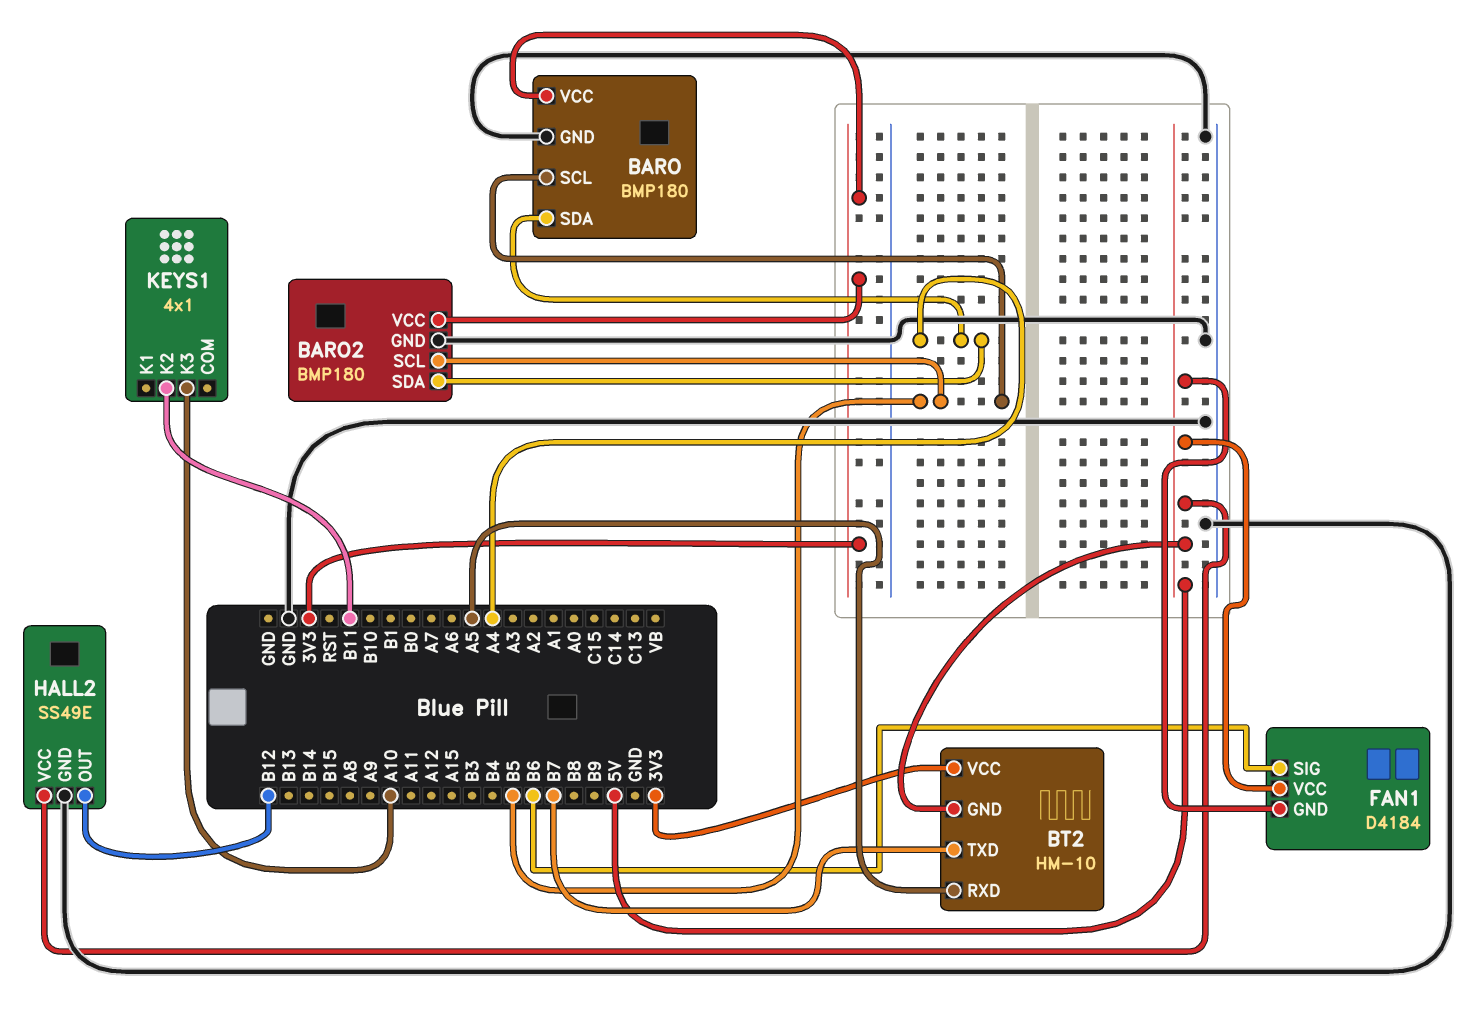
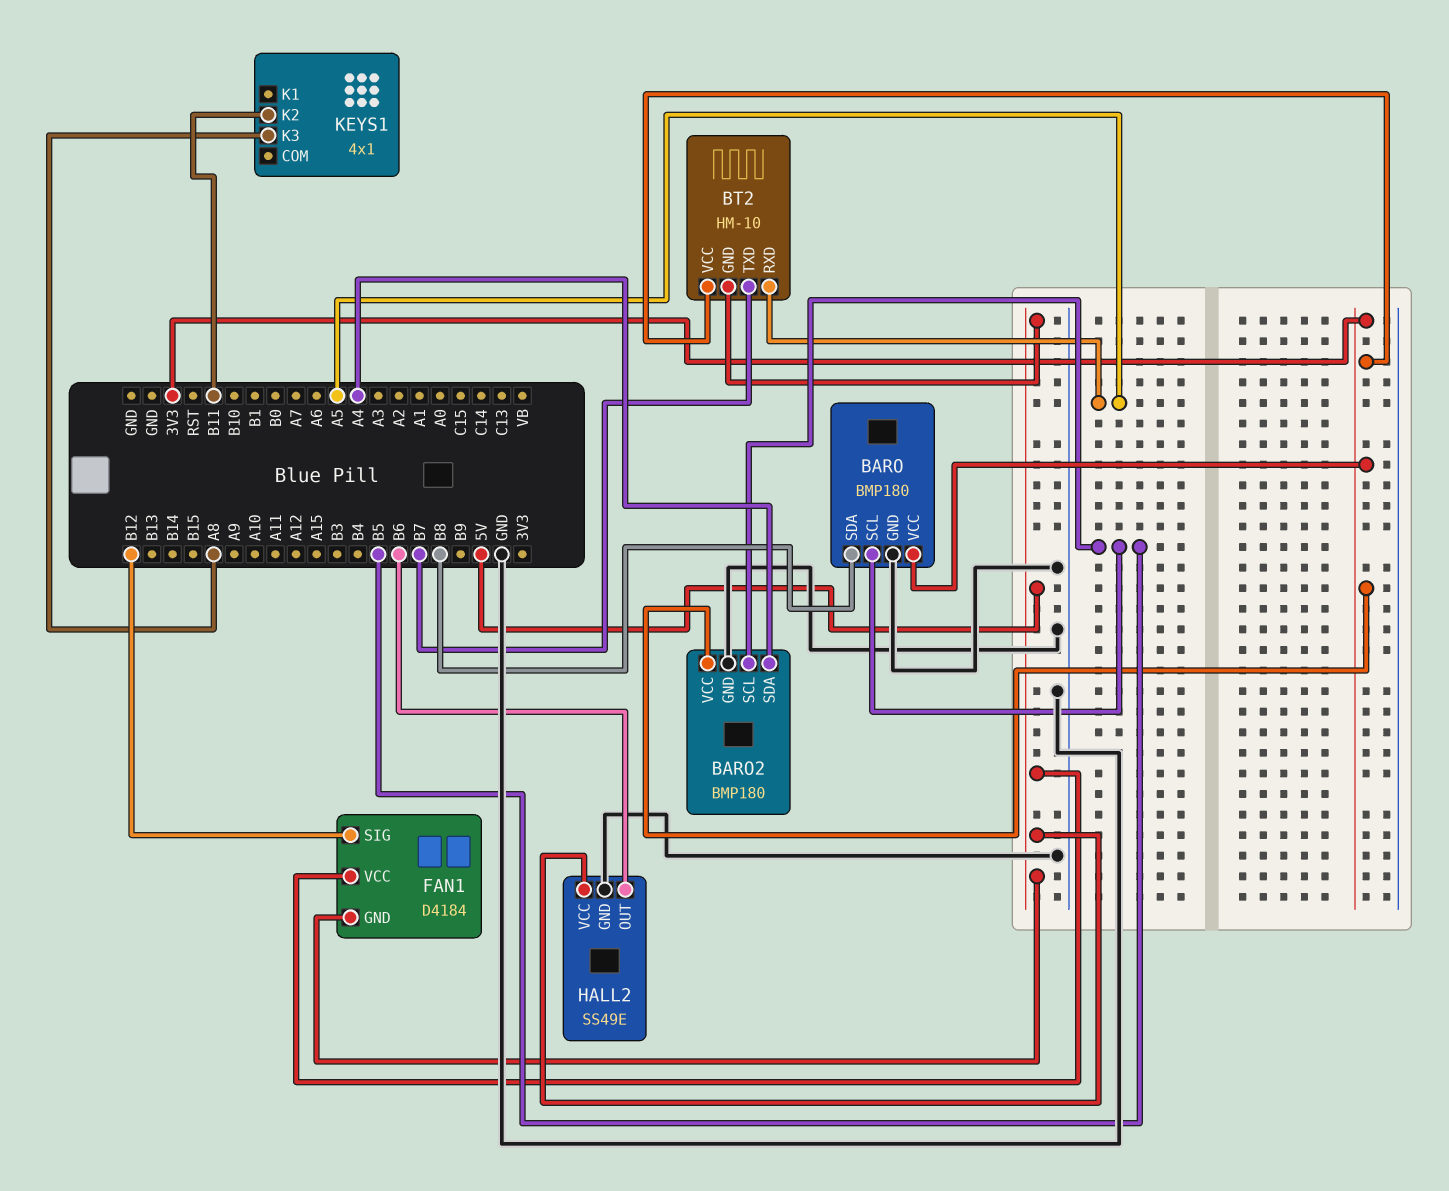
BARO pin SDA: A4 -> B8
FAN1 pin SIG: B6 -> B12
HALL2 pin OUT: B12 -> B6
KEYS1 pin K3: A10 -> A8

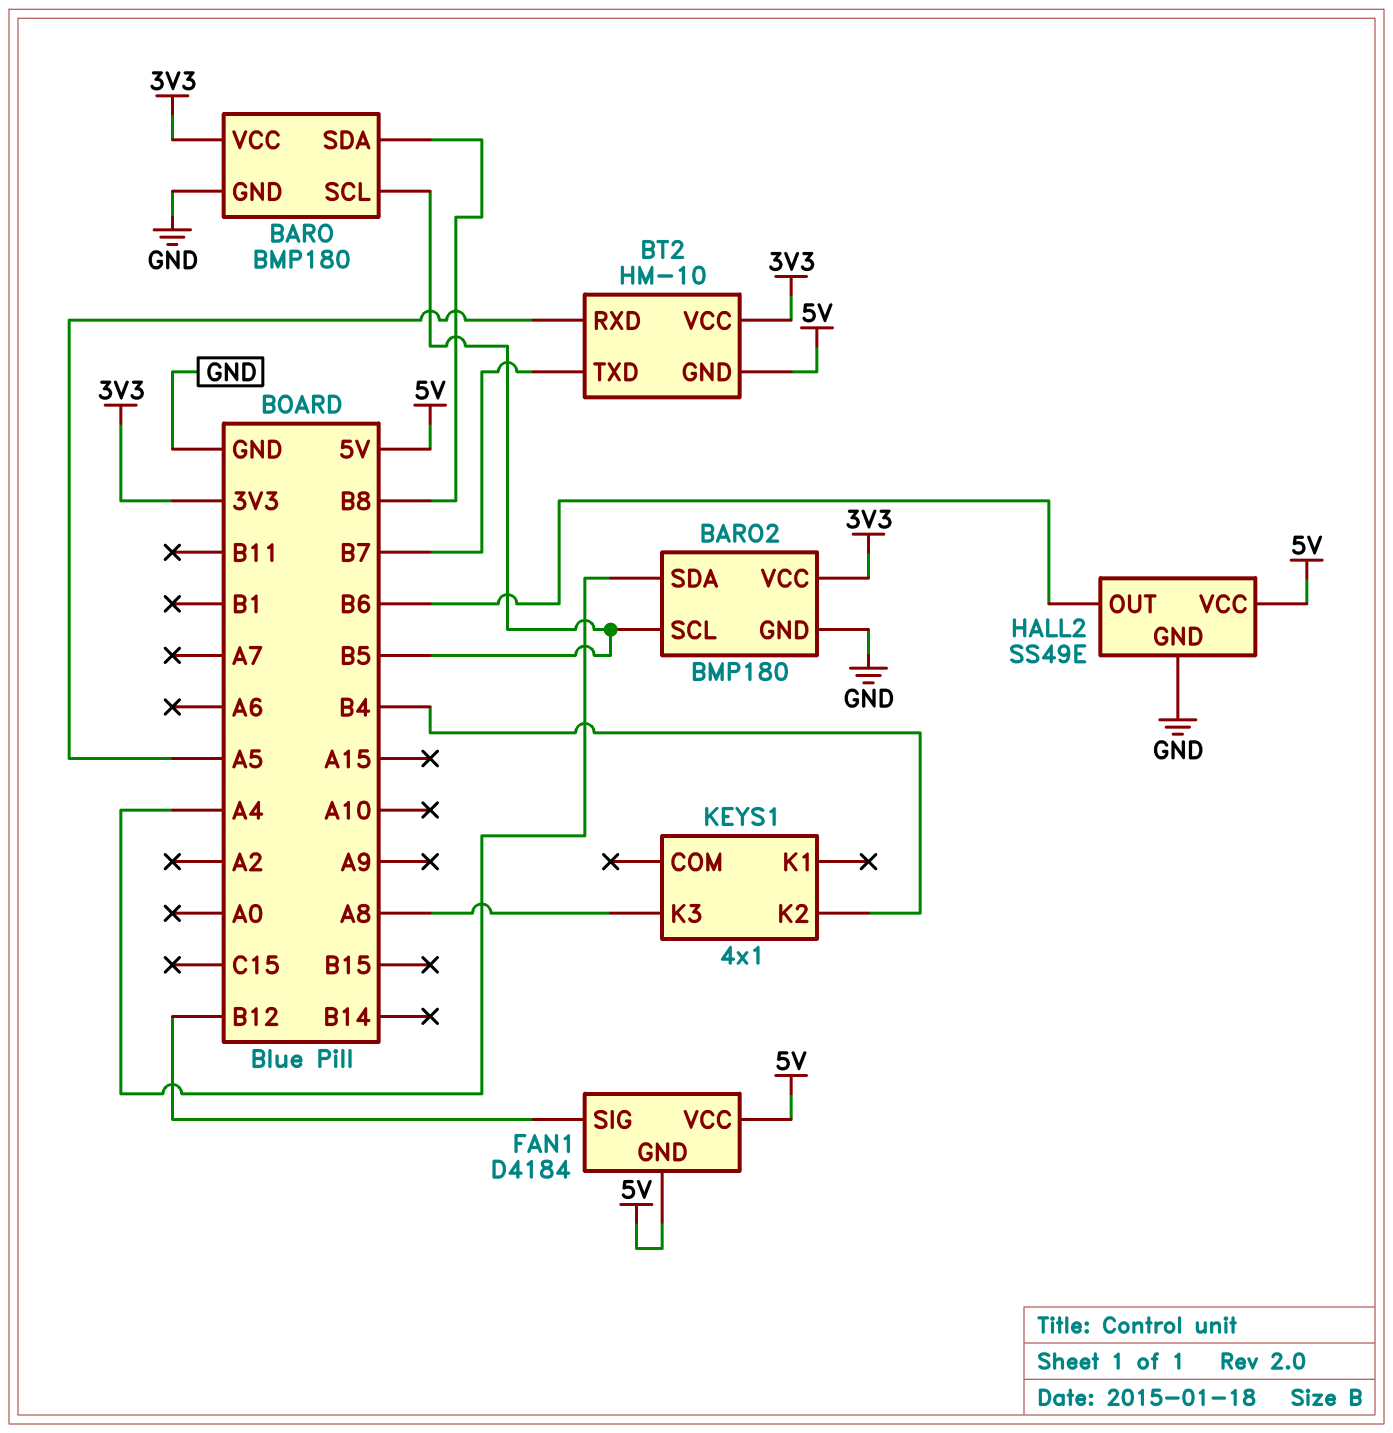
KEYS1 pin K2: B11 -> B4

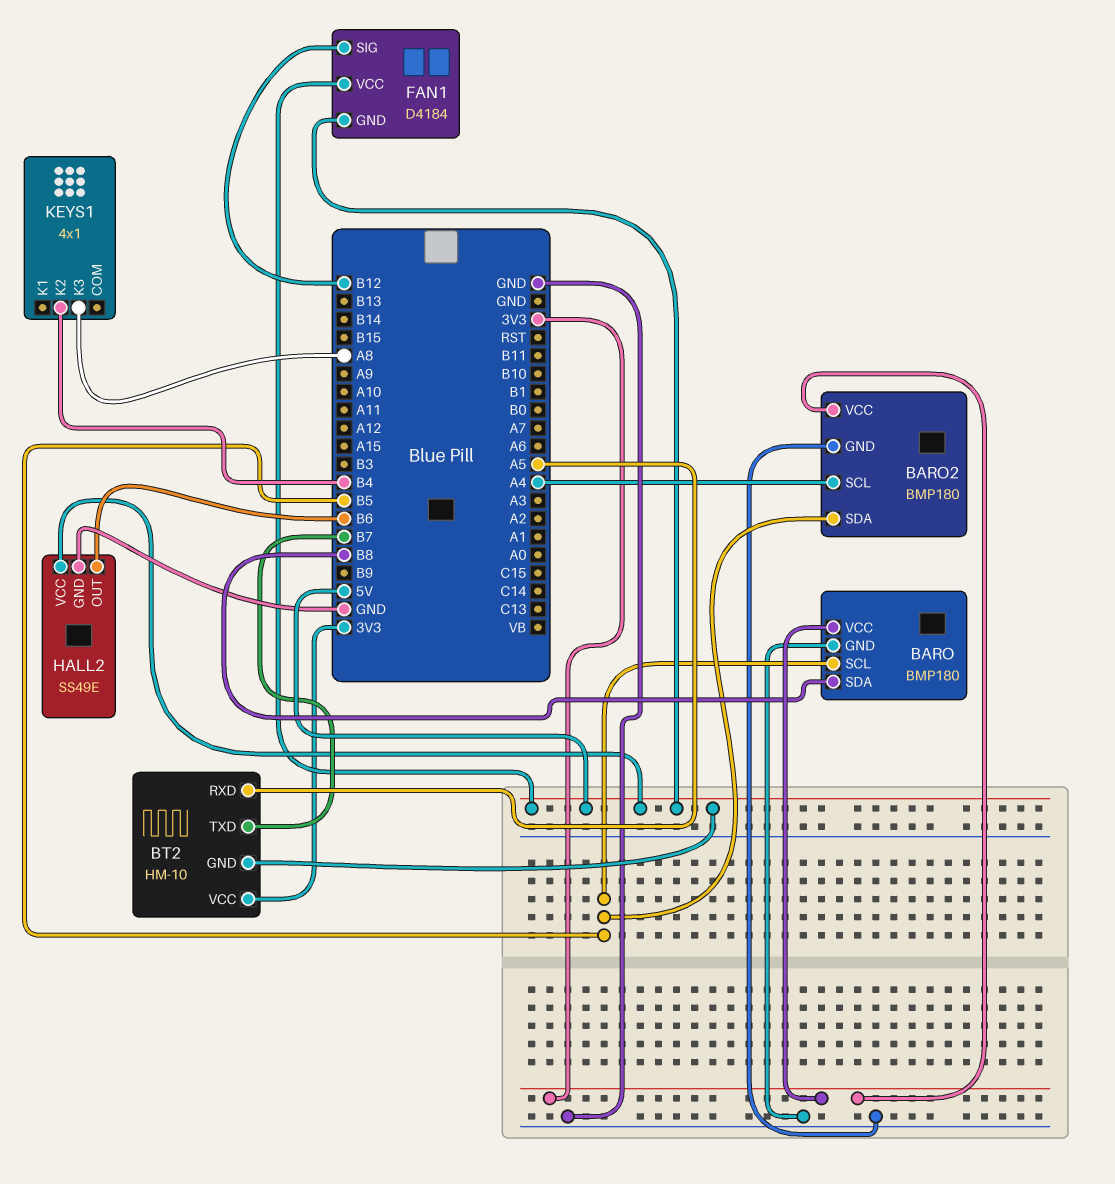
BARO2 pin SCL: B5 -> A4
BARO2 pin SDA: A4 -> B5

